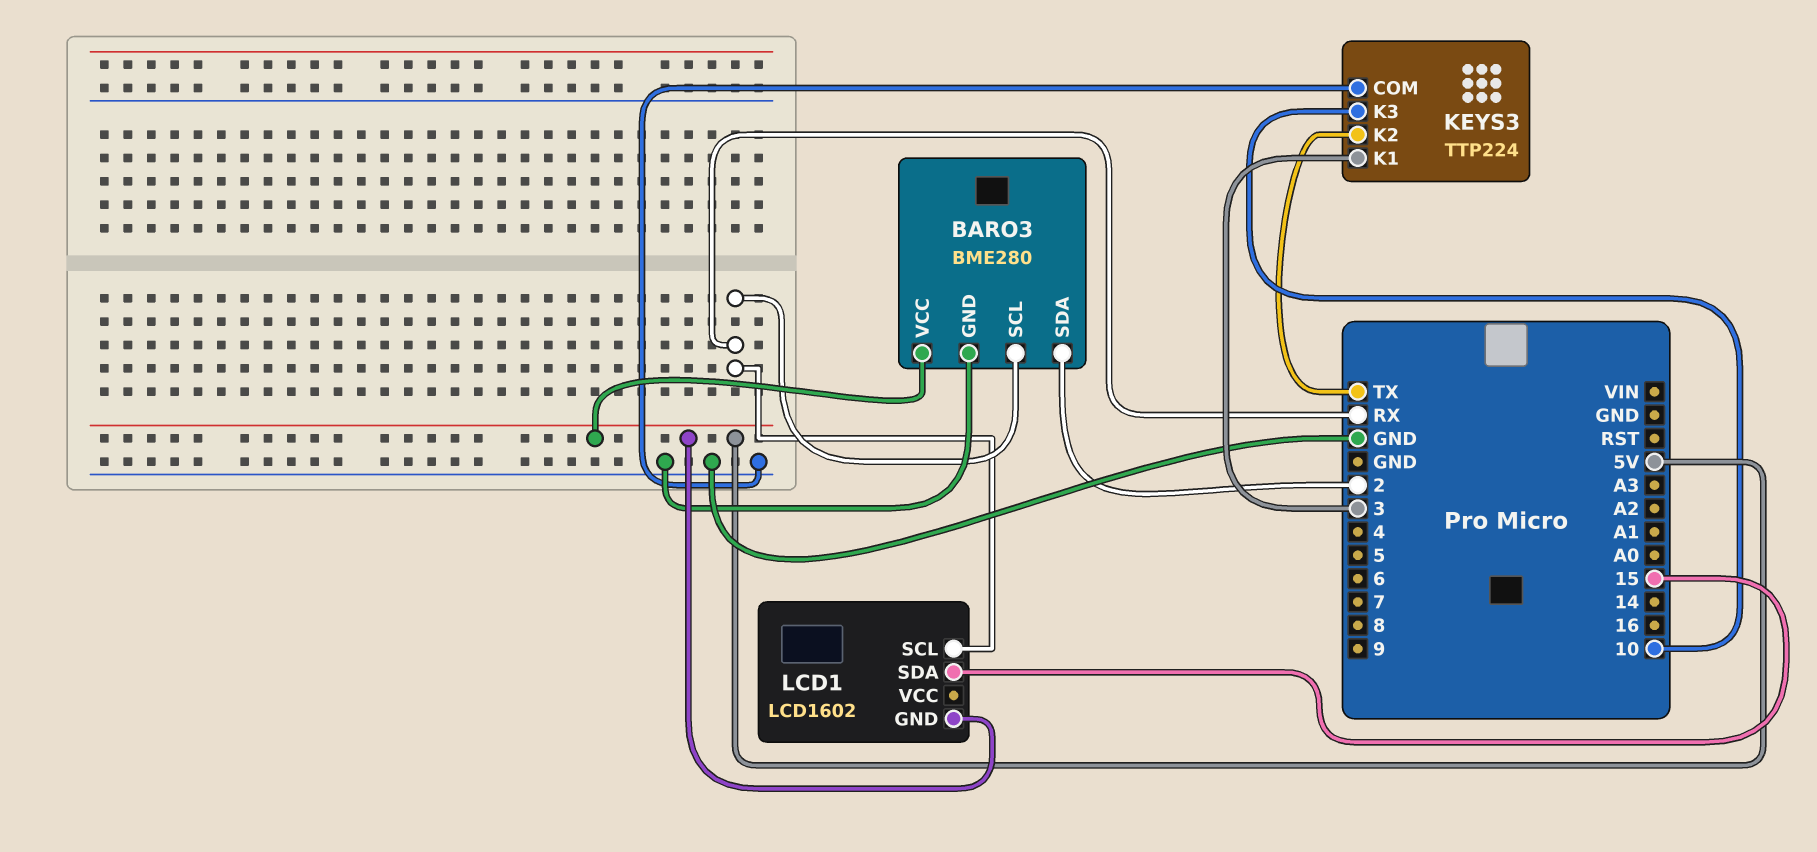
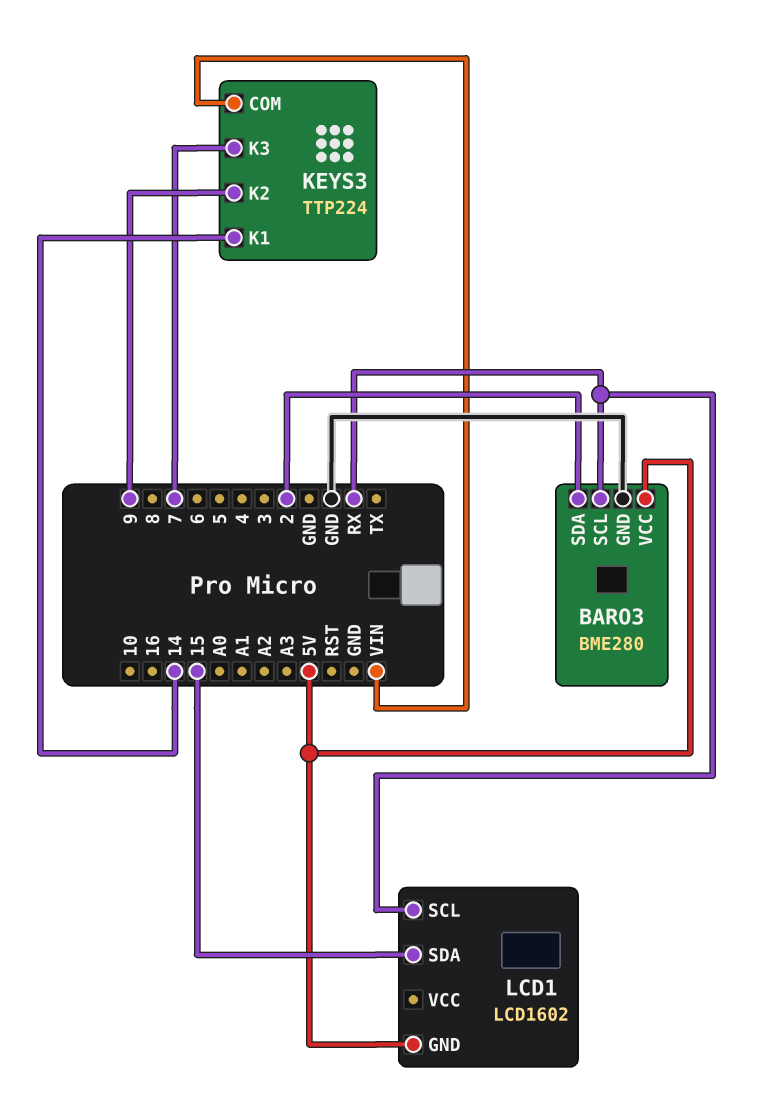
KEYS3 pin COM: GND -> VIN
KEYS3 pin K1: 3 -> 14
KEYS3 pin K2: TX -> 9
KEYS3 pin K3: 10 -> 7

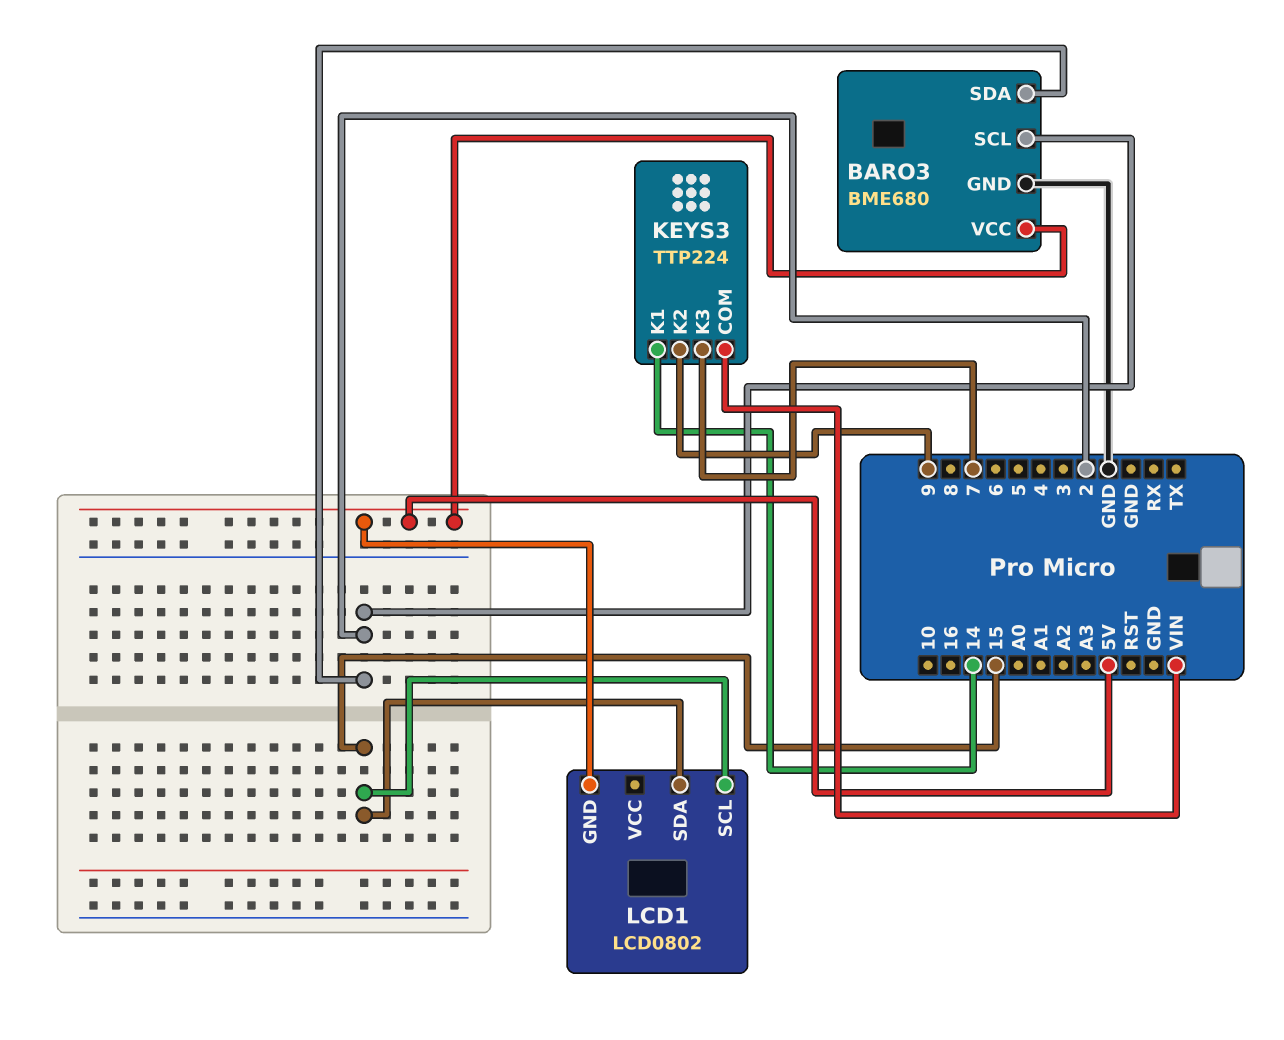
BARO3: BME280 -> BME680
BARO3 pin SCL: RX -> 2
LCD1: LCD1602 -> LCD0802
LCD1 pin SCL: RX -> 15

